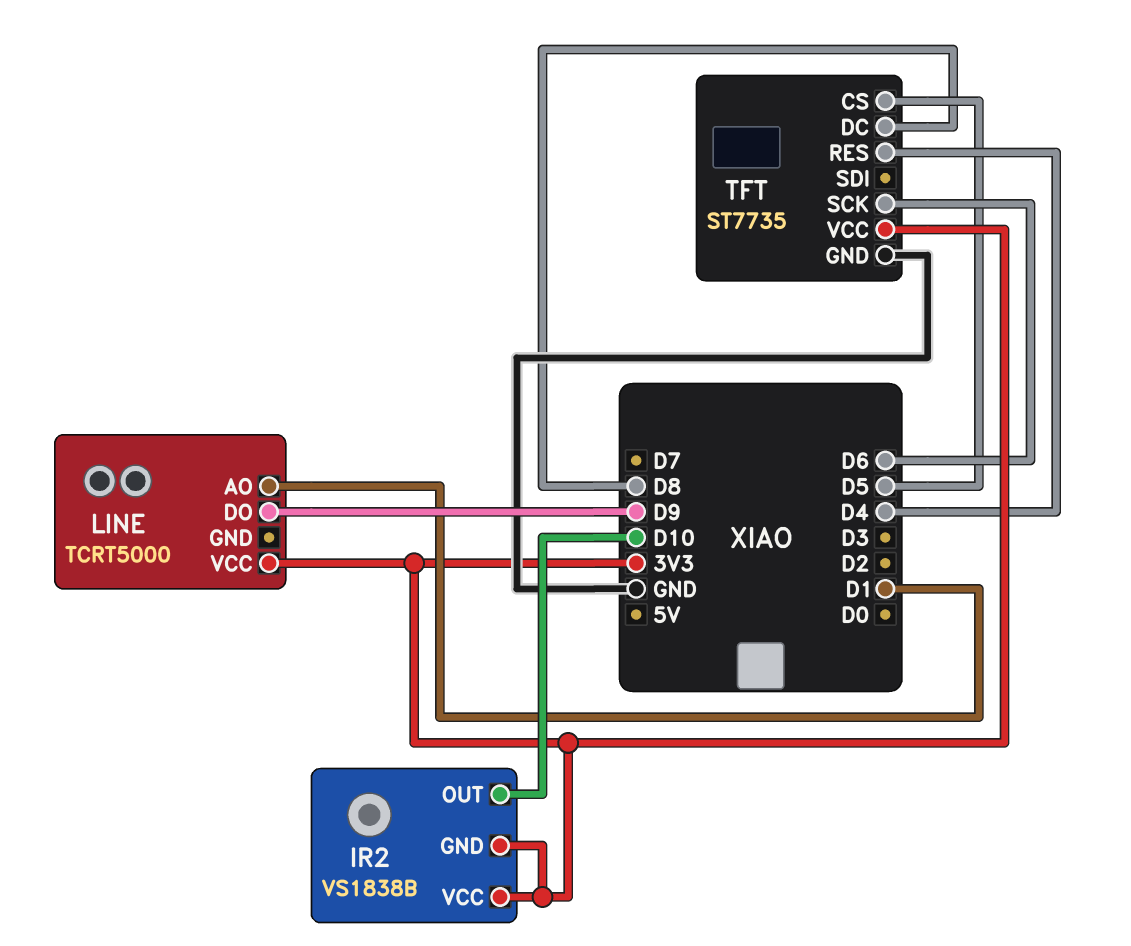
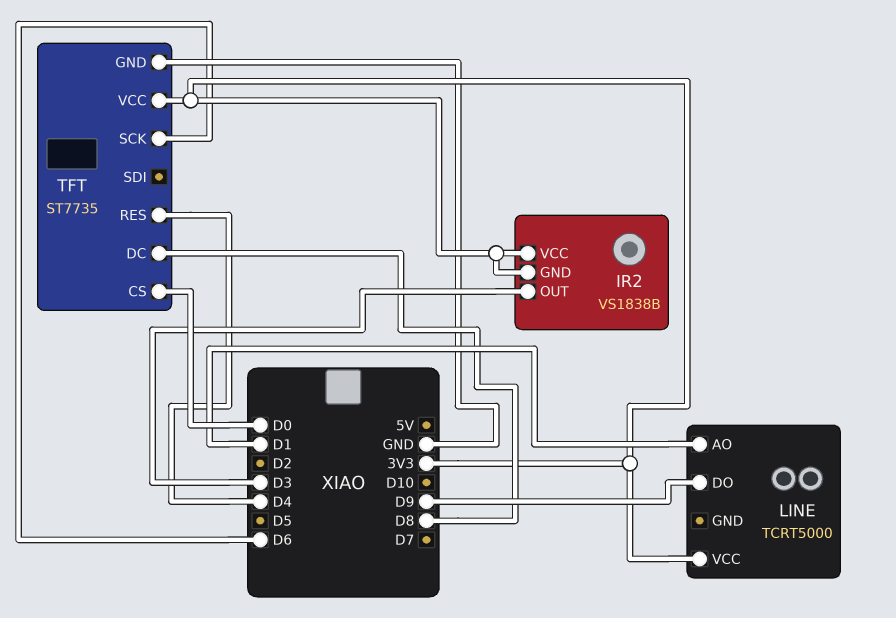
IR2 pin OUT: D10 -> D3
TFT pin CS: D5 -> D0

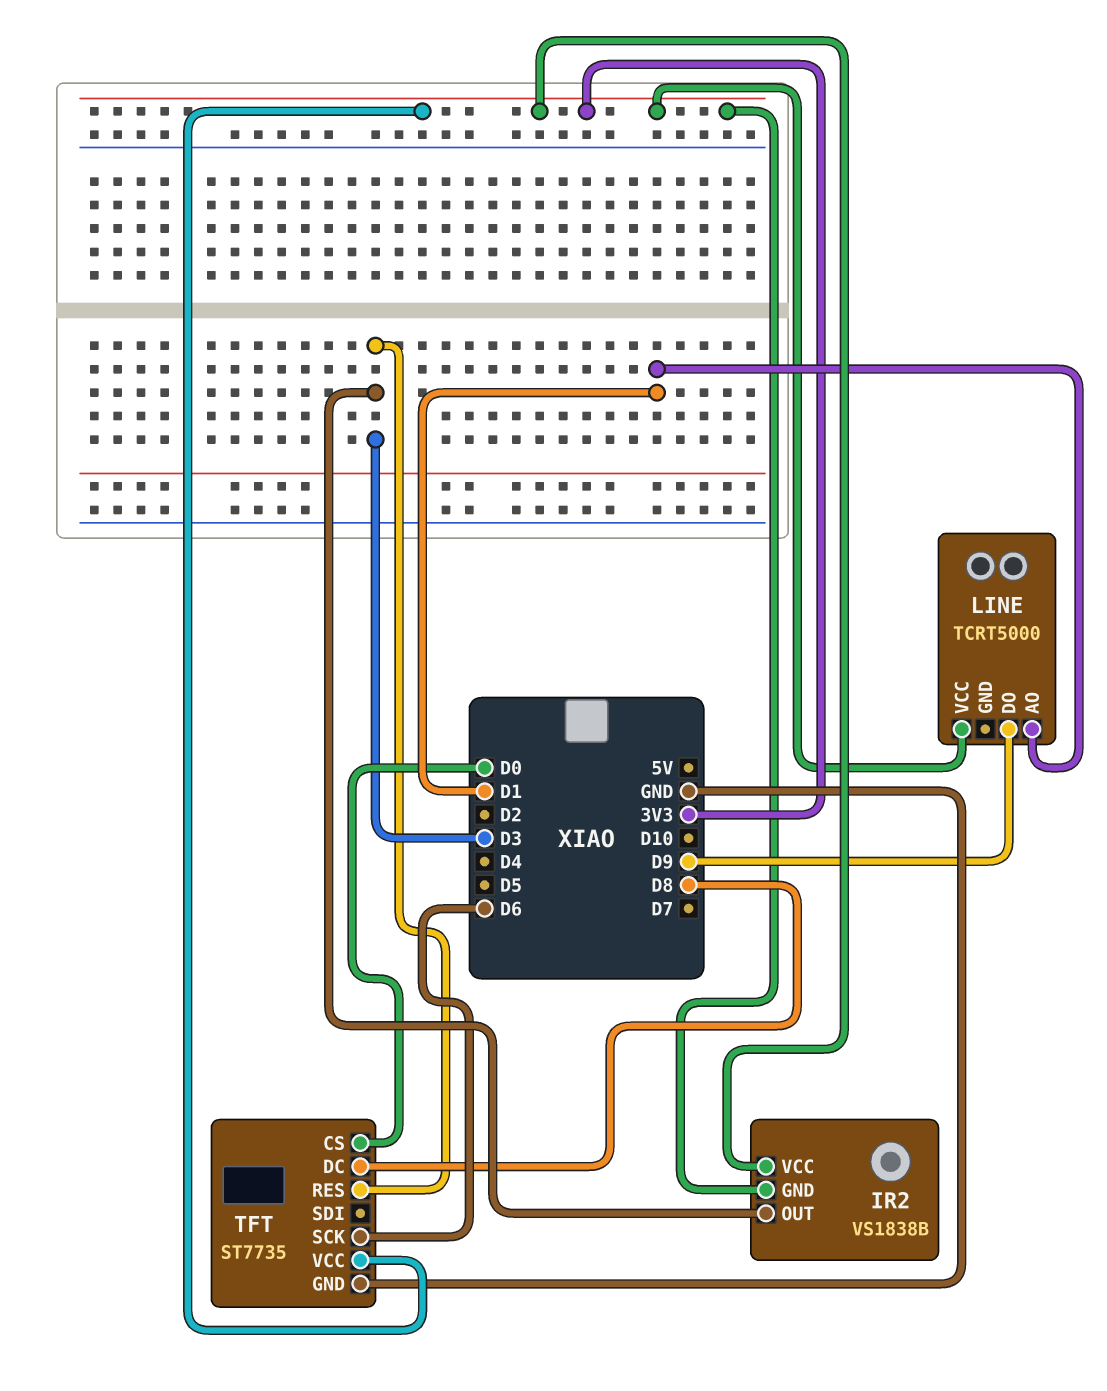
TFT pin RES: D4 -> D3

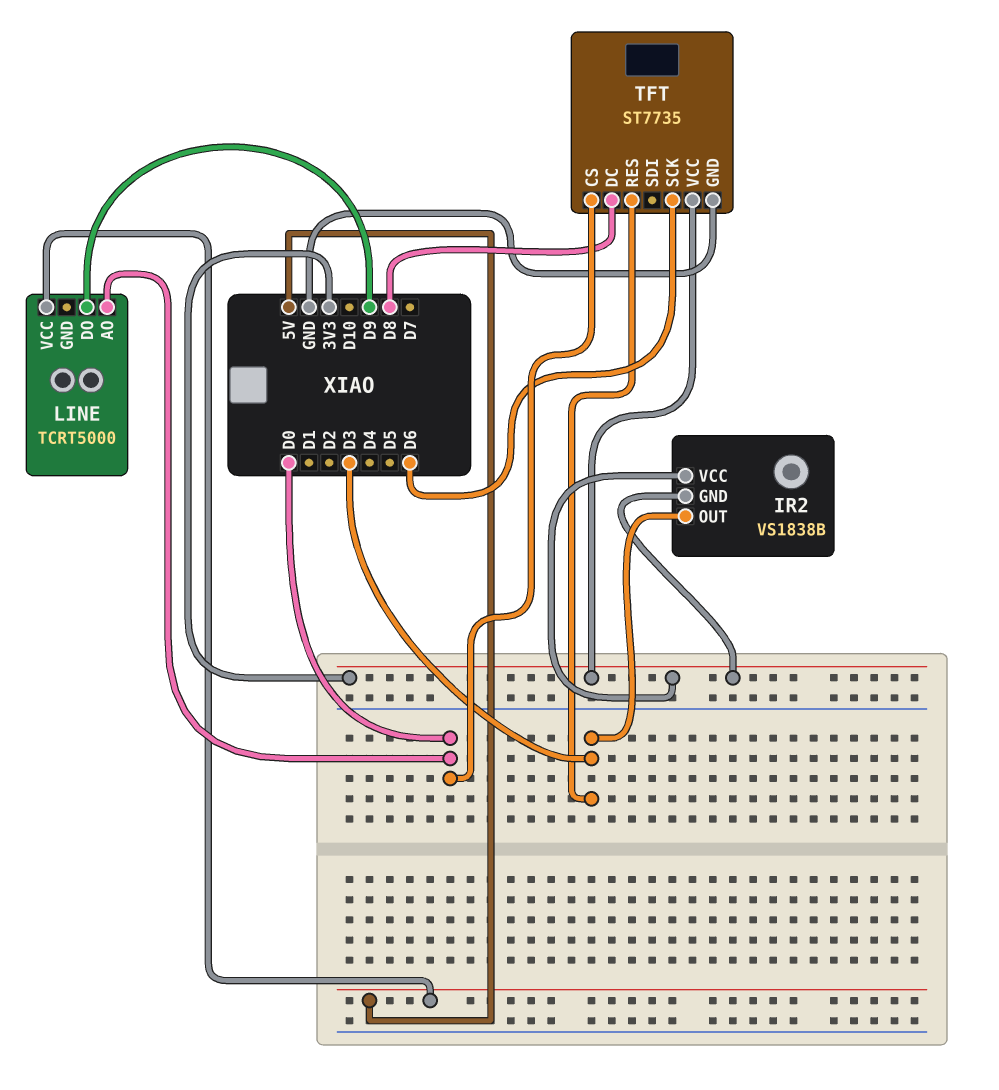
LINE pin AO: D1 -> D0
LINE pin VCC: 3V3 -> 5V

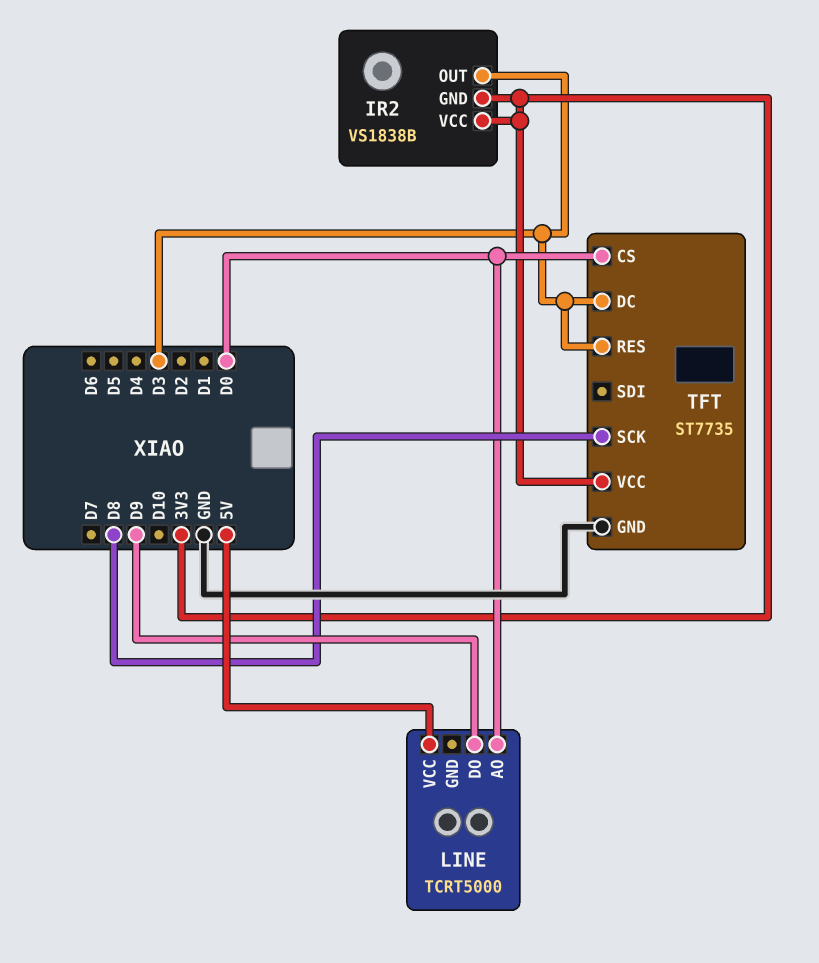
TFT pin DC: D8 -> D3
TFT pin SCK: D6 -> D8

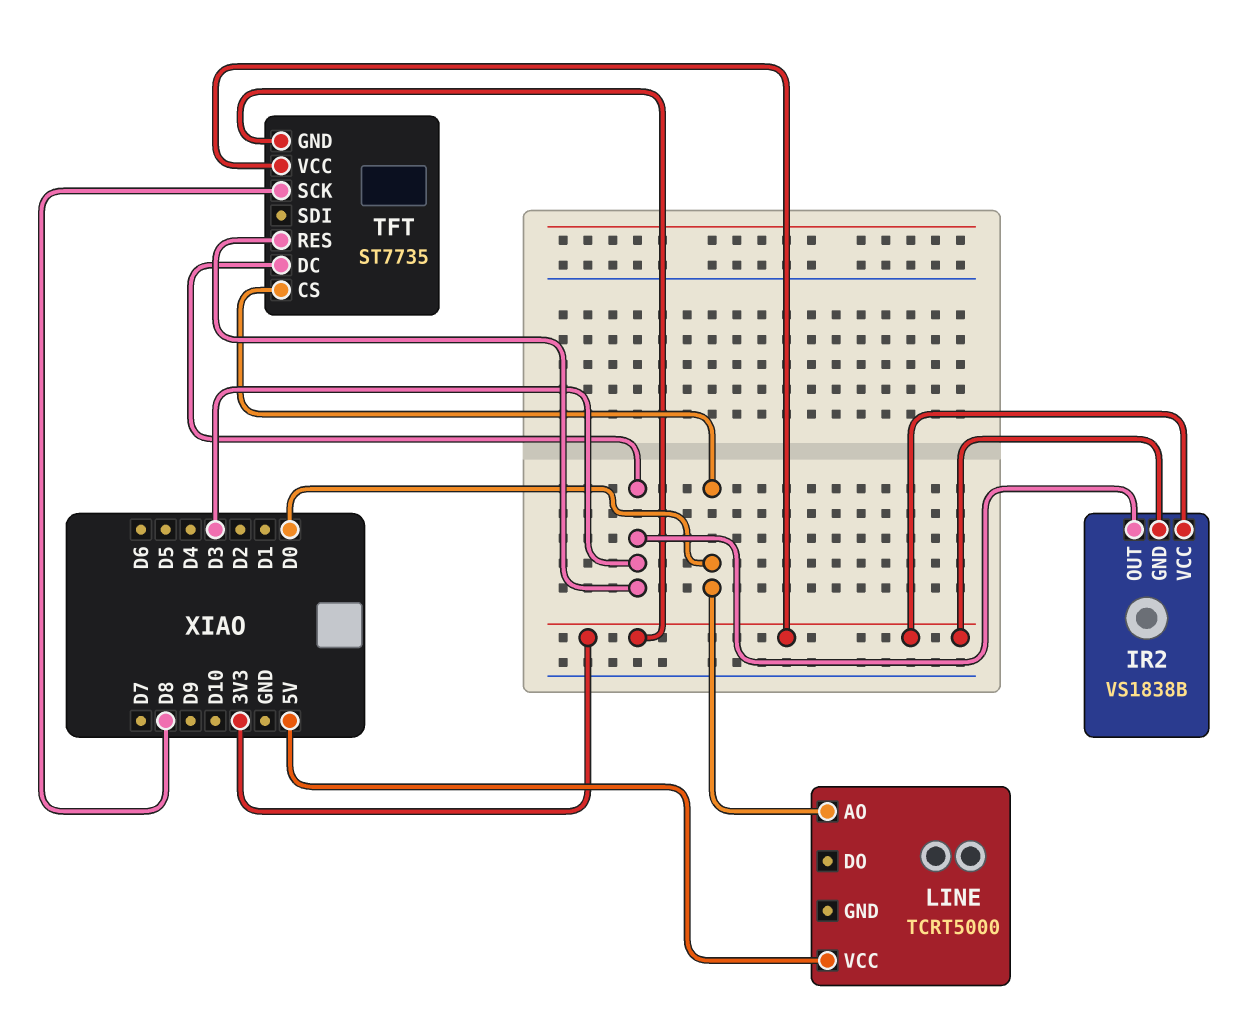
LINE pin DO: D9 -> none
TFT pin GND: GND -> 3V3

